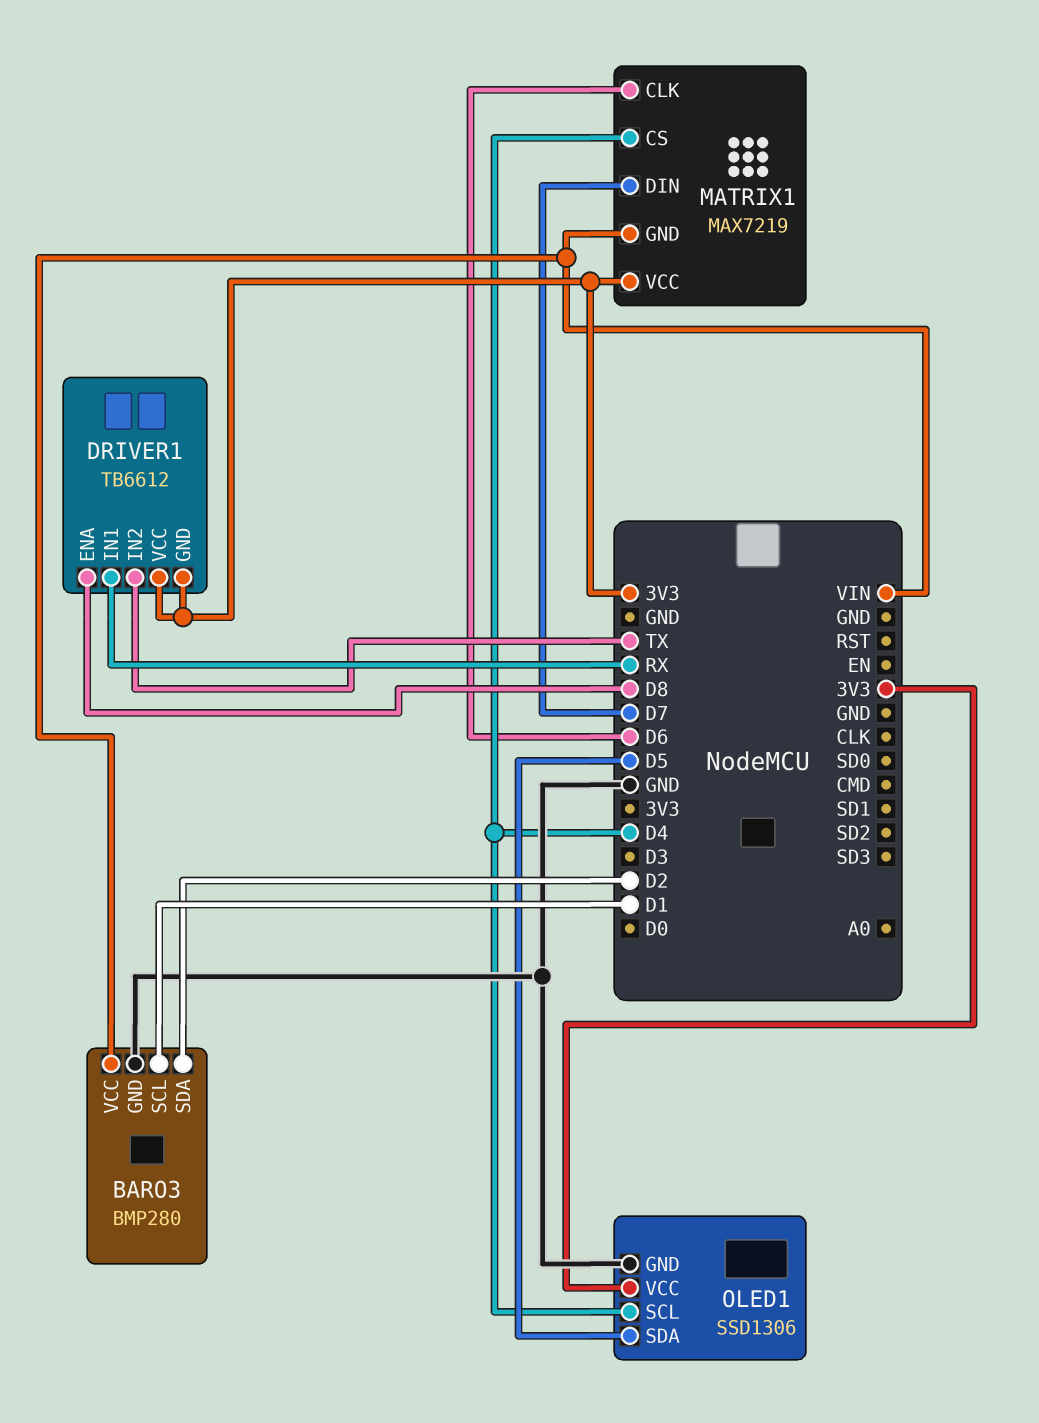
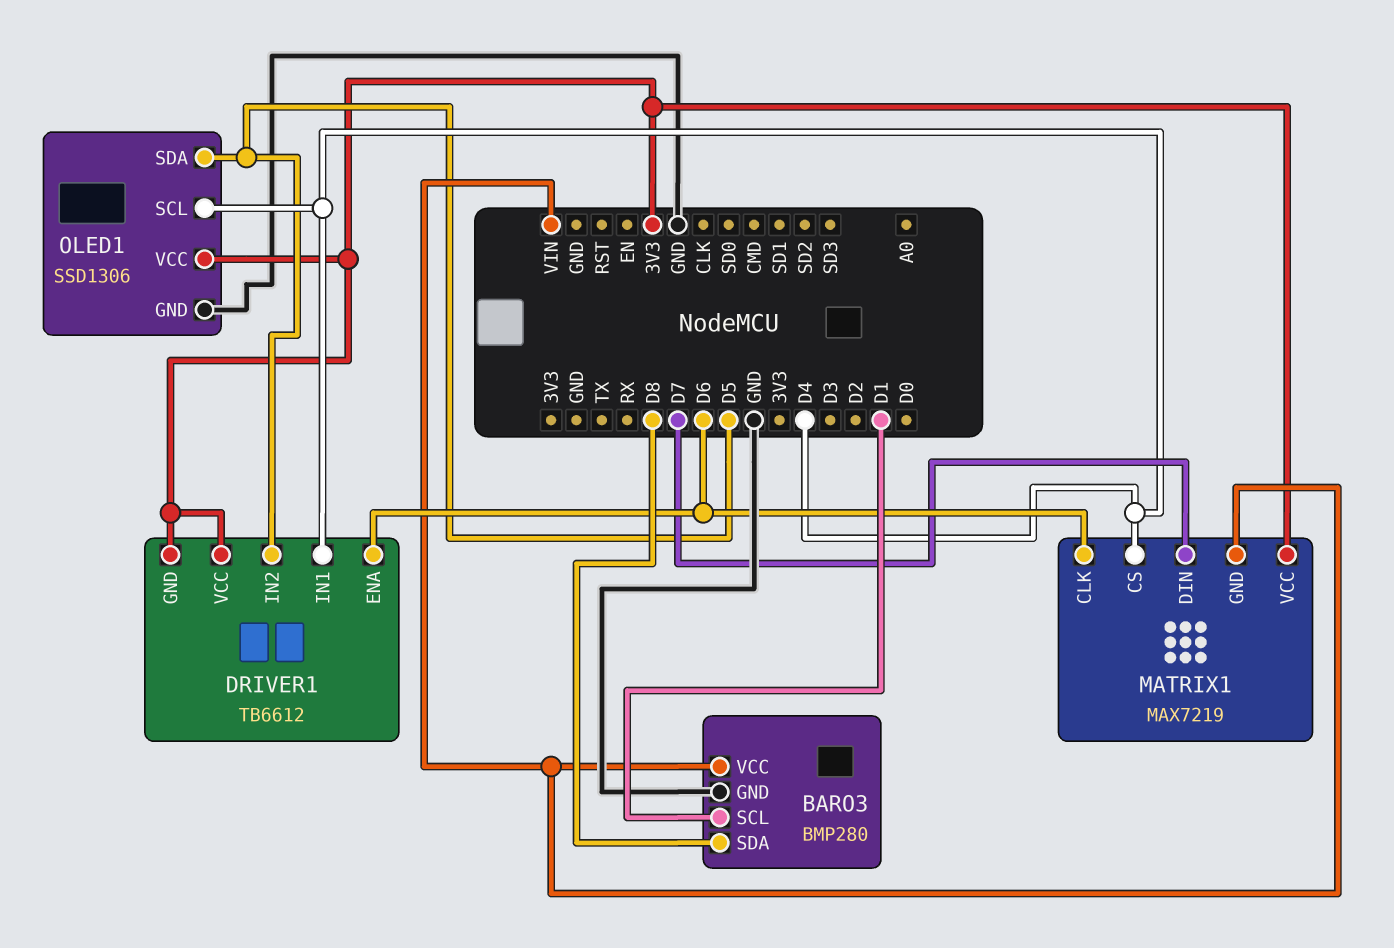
BARO3 pin SDA: D2 -> D8
DRIVER1 pin ENA: D8 -> D6
DRIVER1 pin IN1: RX -> D4
DRIVER1 pin IN2: TX -> D5

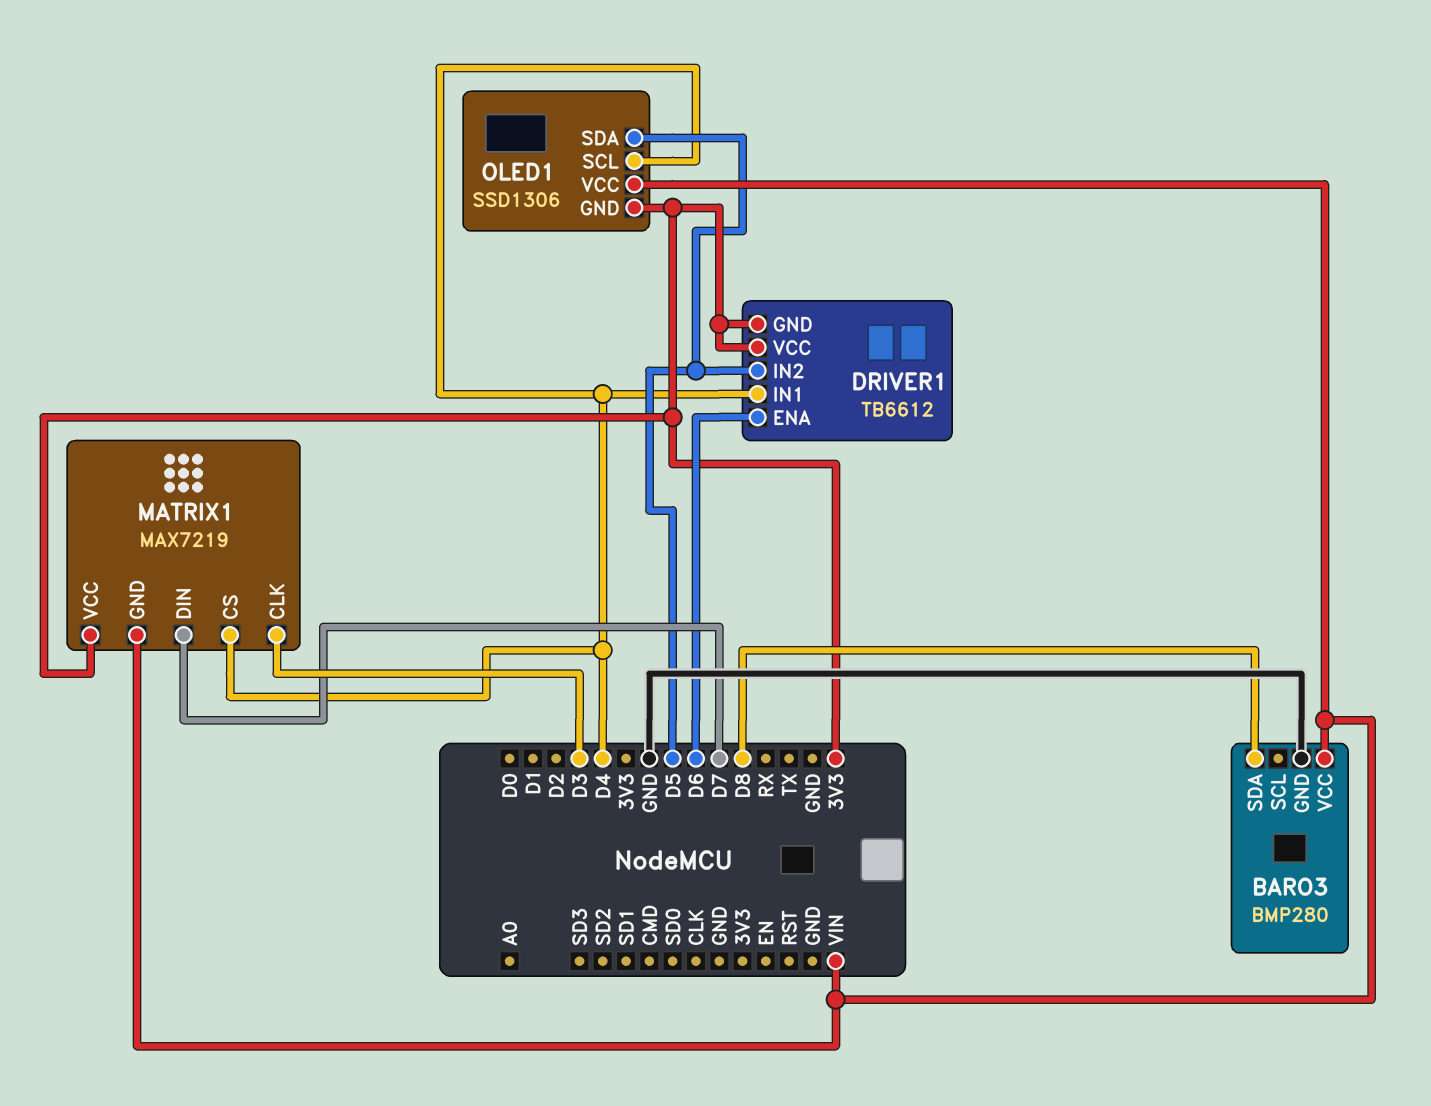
BARO3 pin SCL: D1 -> none
MATRIX1 pin CLK: D6 -> D3
OLED1 pin GND: GND -> 3V3
OLED1 pin VCC: 3V3 -> VIN

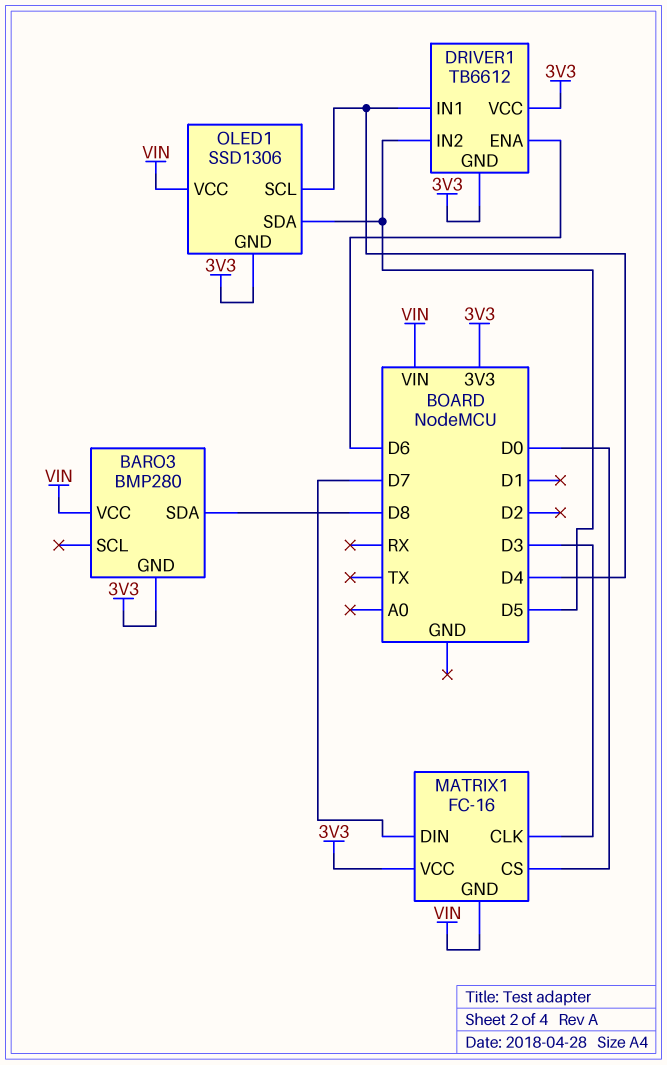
BARO3 pin GND: GND -> 3V3
MATRIX1: MAX7219 -> FC-16
MATRIX1 pin CS: D4 -> D0

